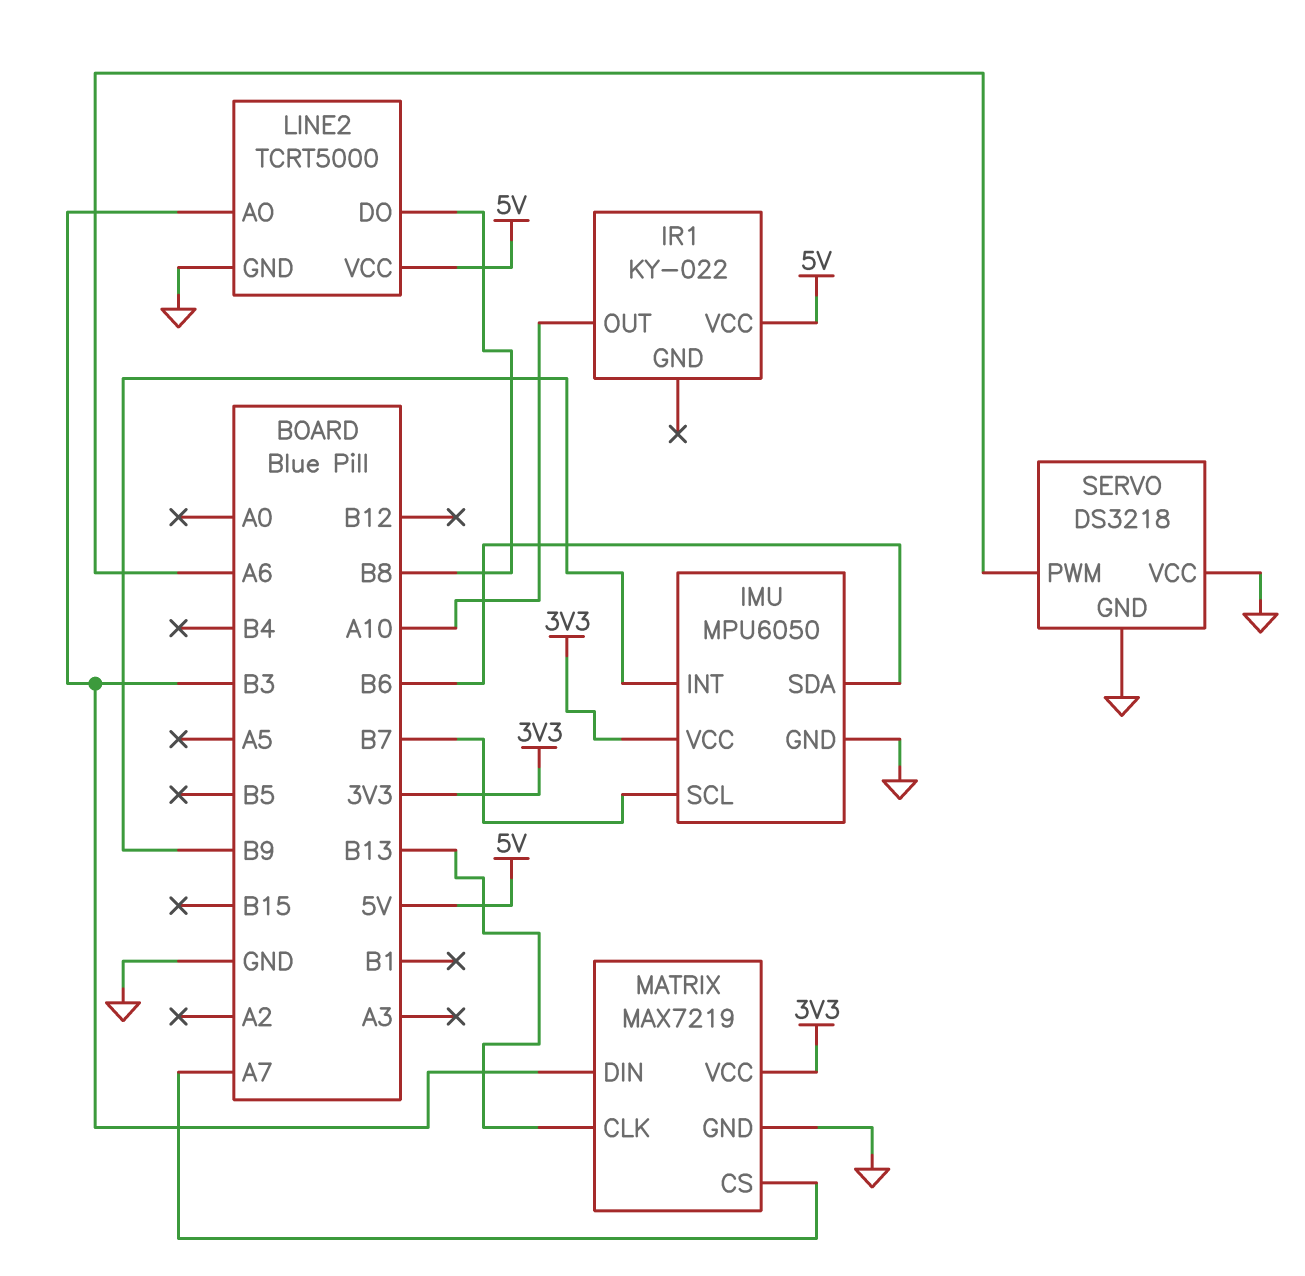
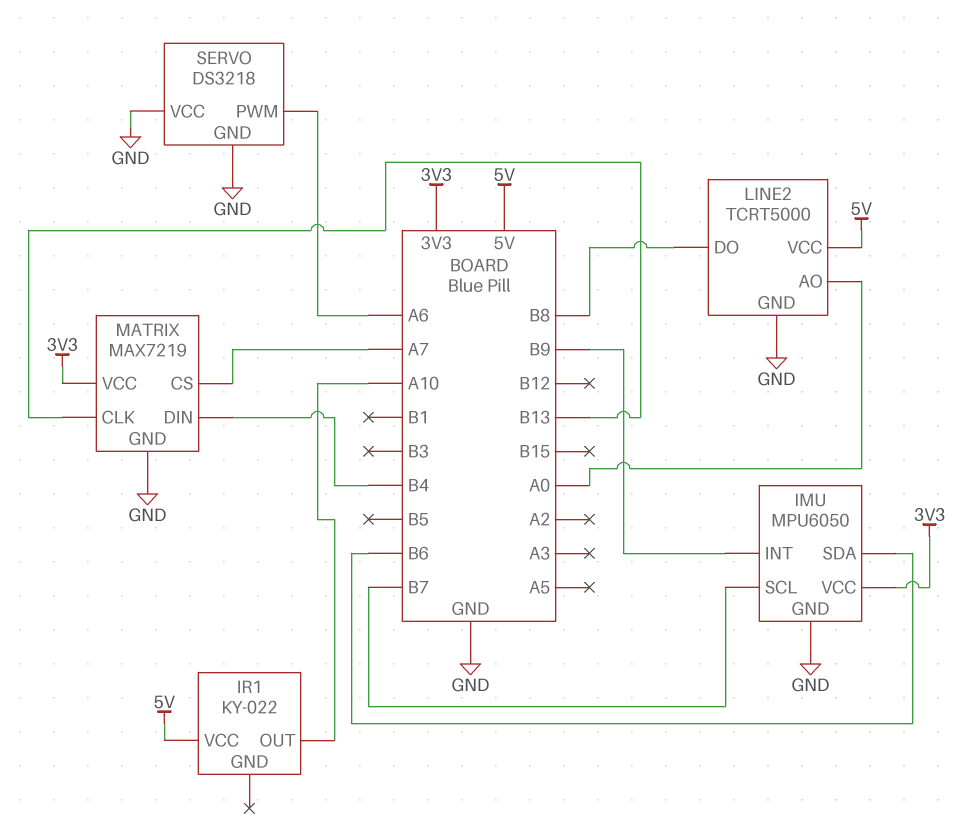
LINE2 pin AO: B3 -> A0
MATRIX pin DIN: B3 -> B4

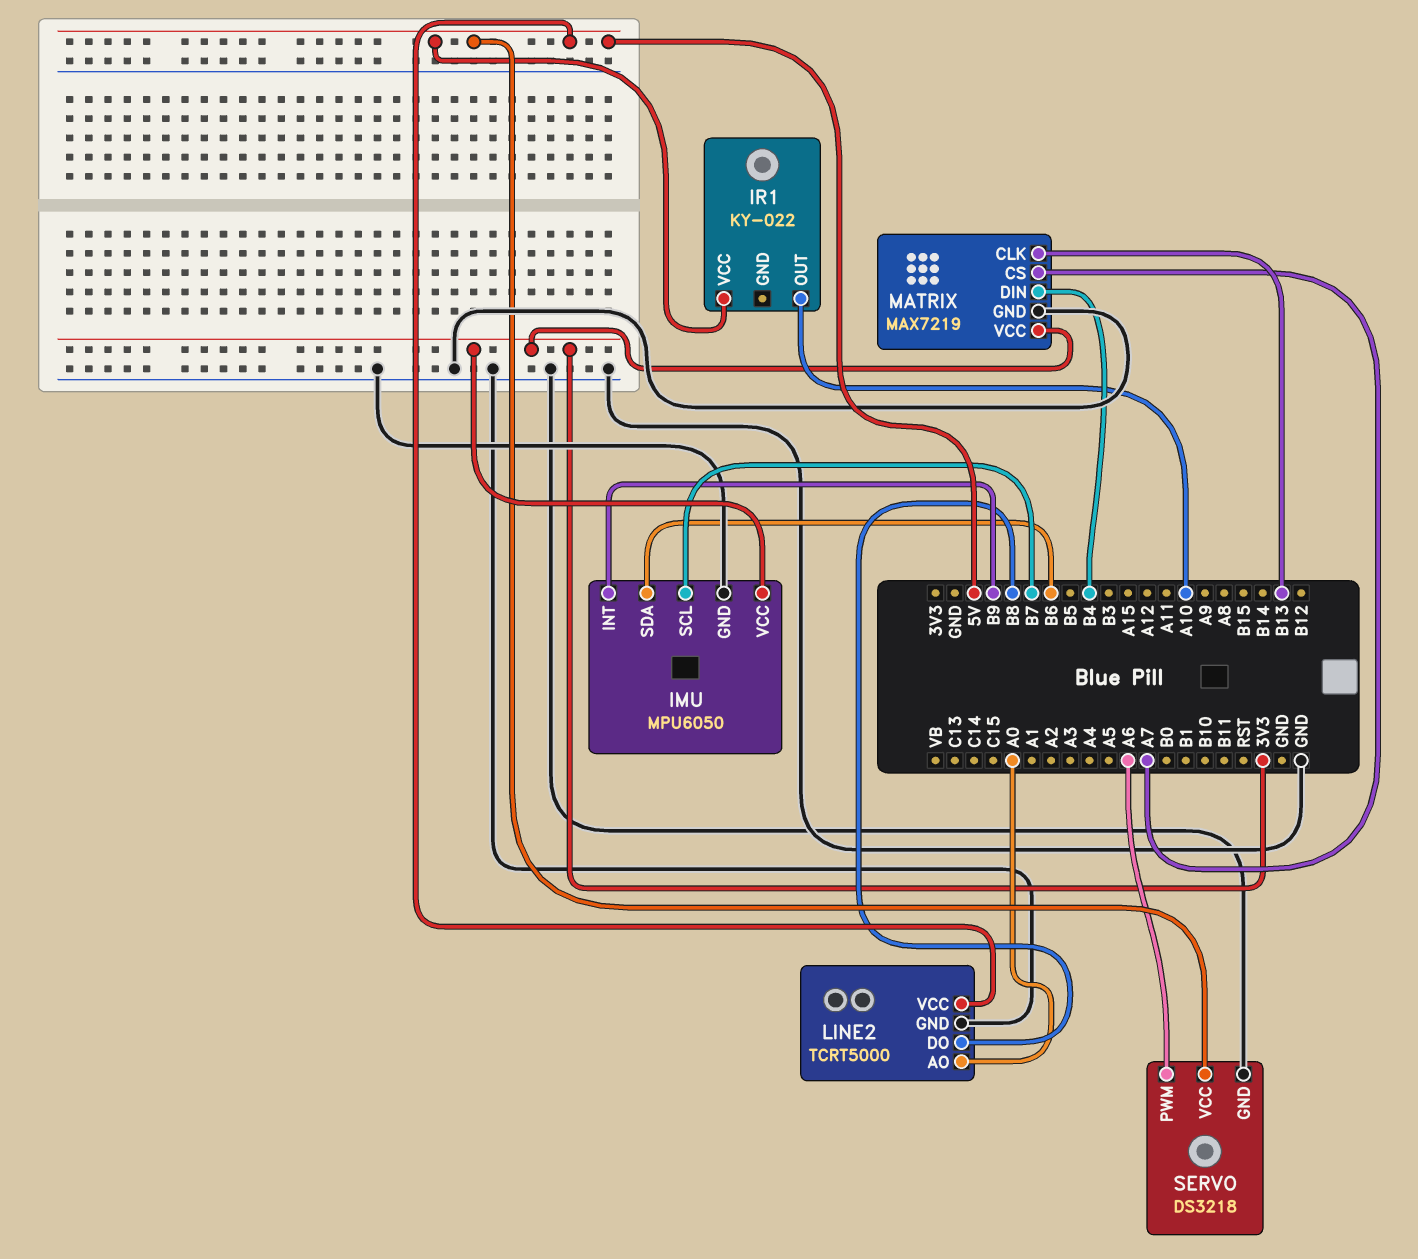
SERVO pin VCC: GND -> 5V

